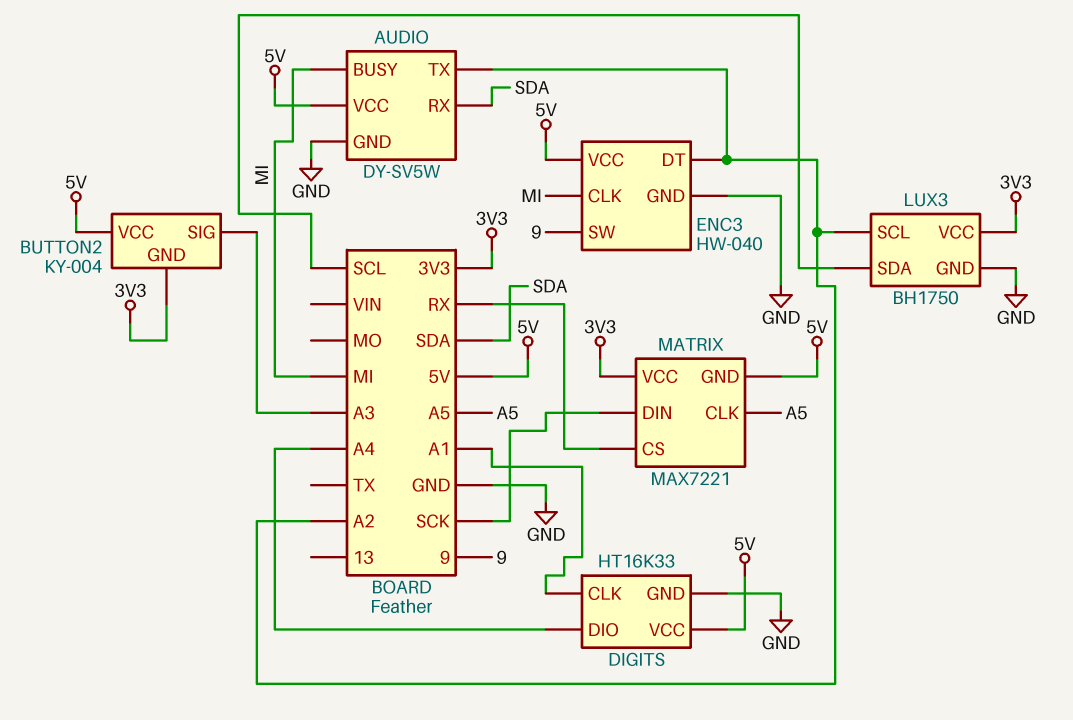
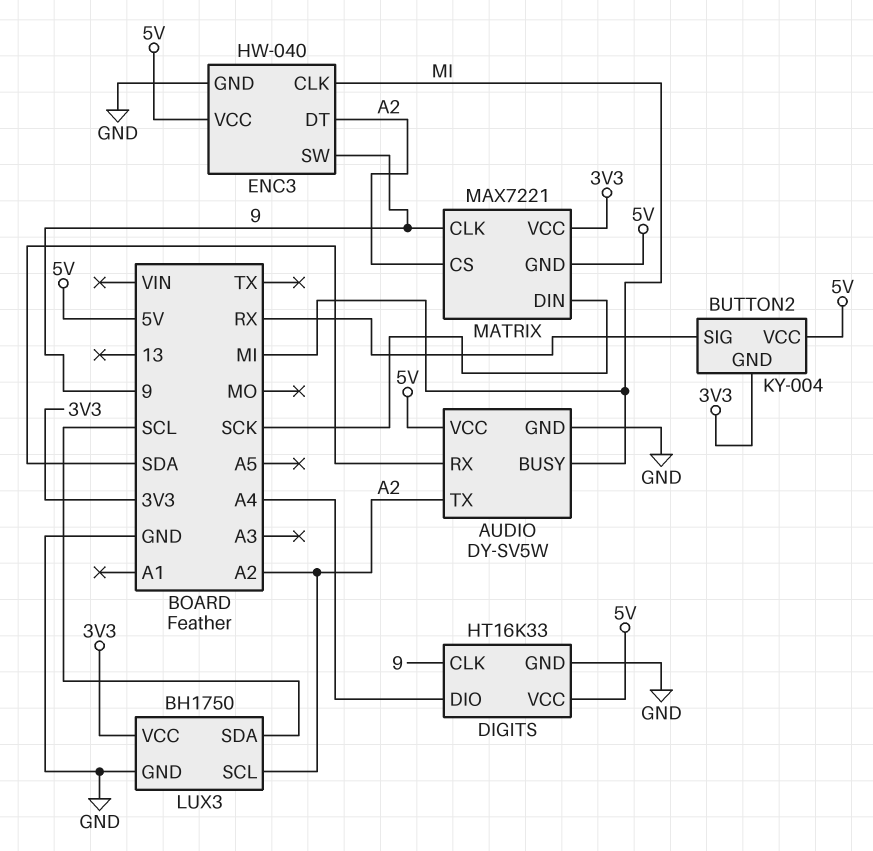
BUTTON2 pin SIG: A3 -> RX
DIGITS pin CLK: A1 -> 9
MATRIX pin CLK: A5 -> 9
MATRIX pin CS: RX -> A2

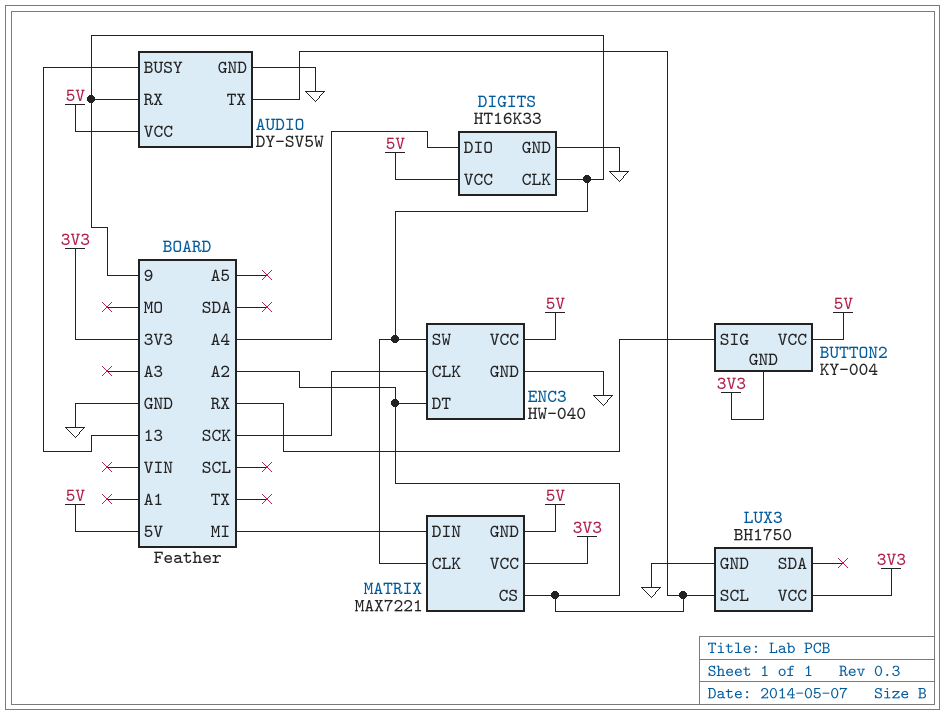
AUDIO pin BUSY: MI -> 13
AUDIO pin RX: SDA -> 9
ENC3 pin CLK: MI -> SCK
LUX3 pin SDA: SCL -> none
MATRIX pin DIN: SCK -> MI

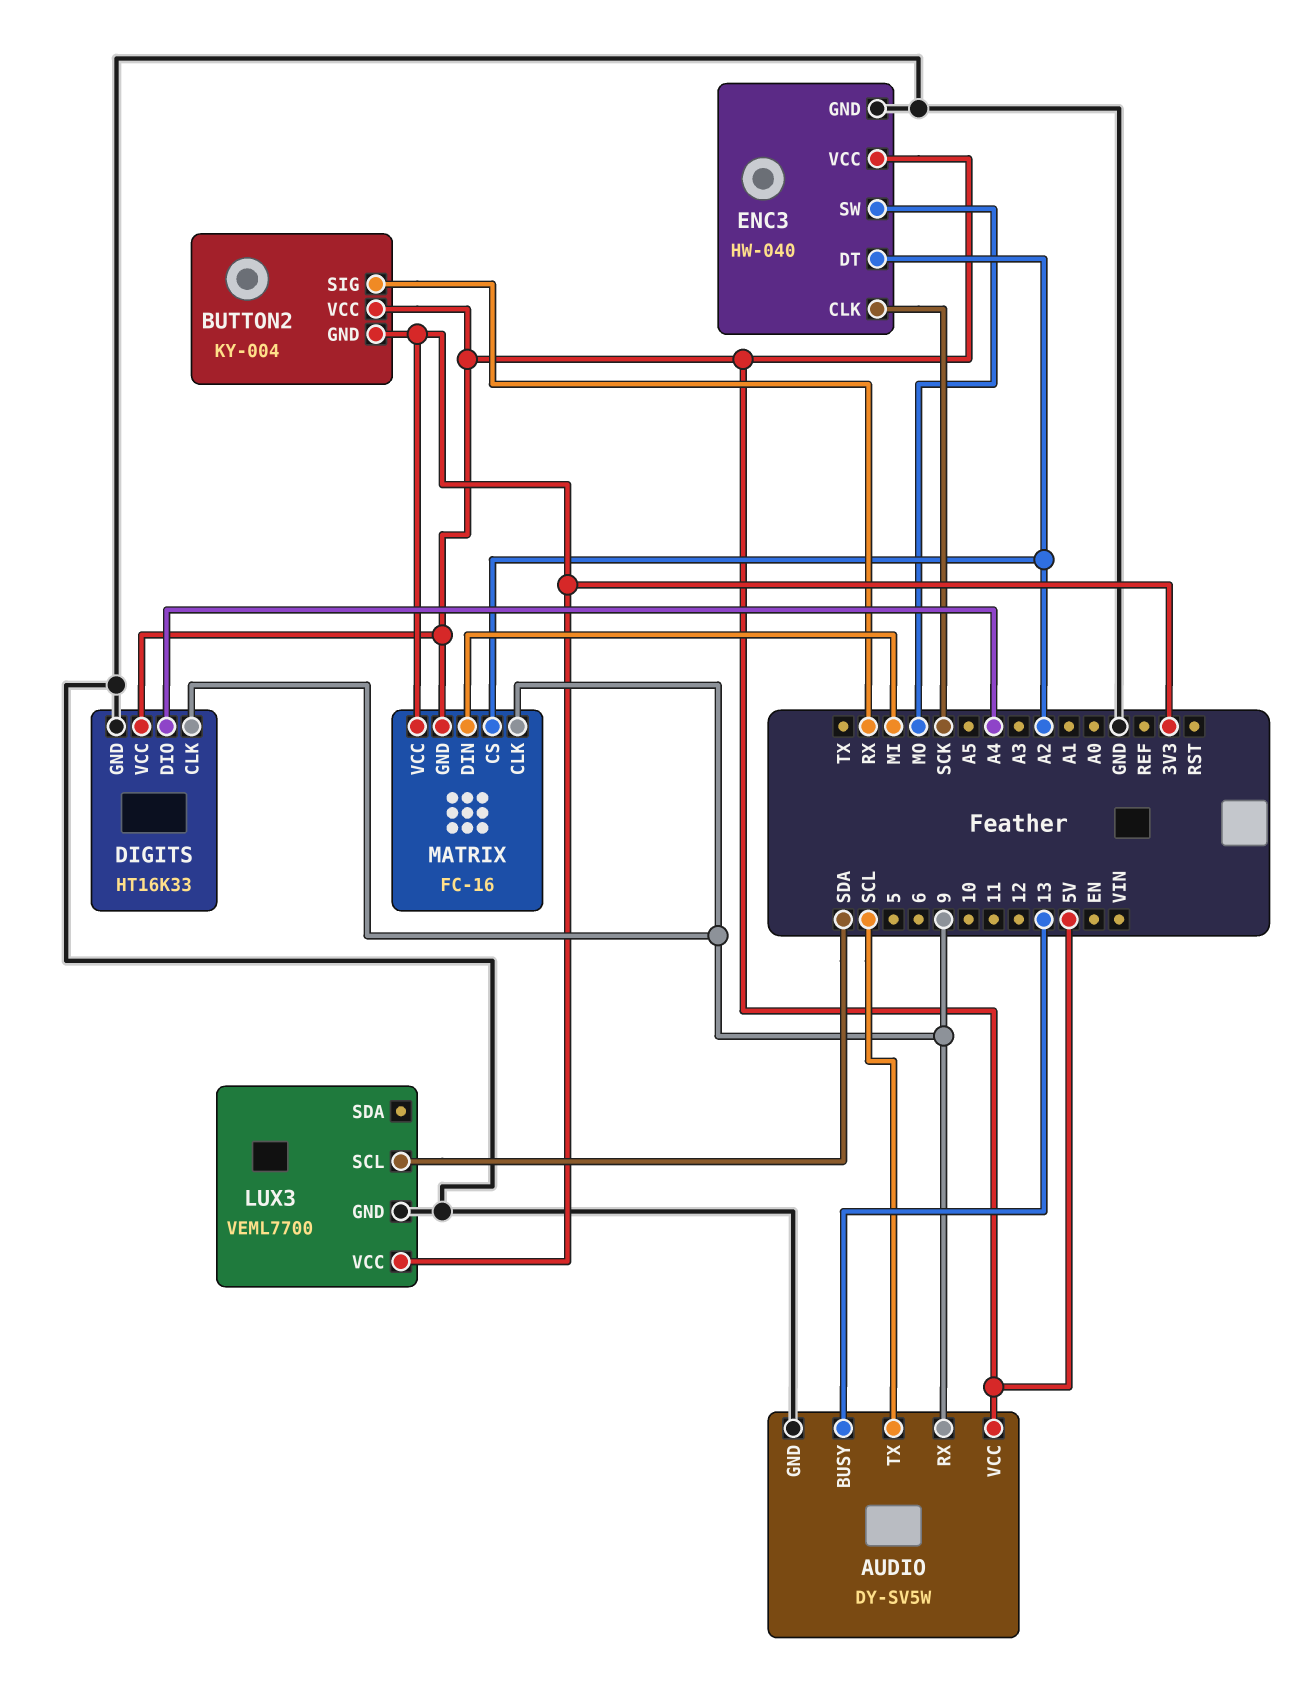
AUDIO pin TX: A2 -> SCL
ENC3 pin SW: 9 -> MO
LUX3: BH1750 -> VEML7700
LUX3 pin SCL: A2 -> SDA
MATRIX: MAX7221 -> FC-16

